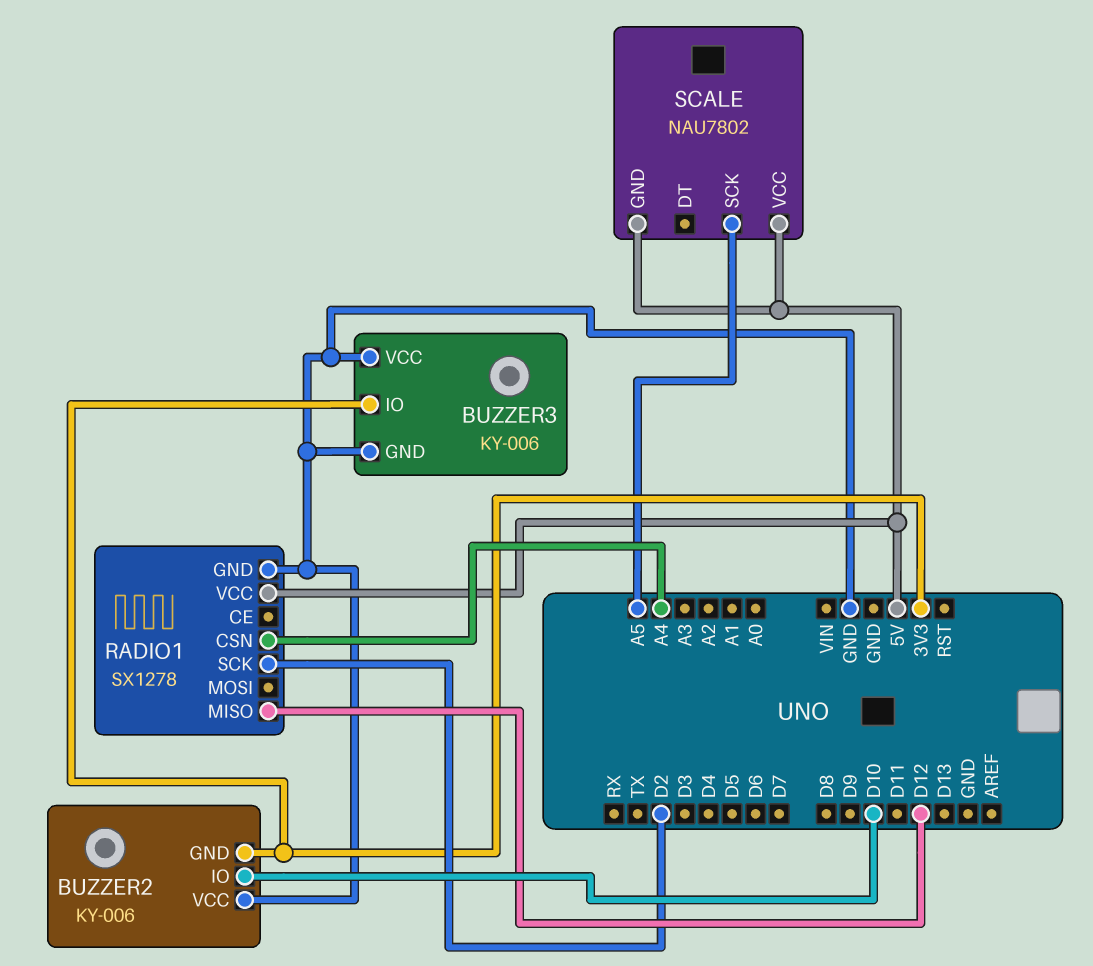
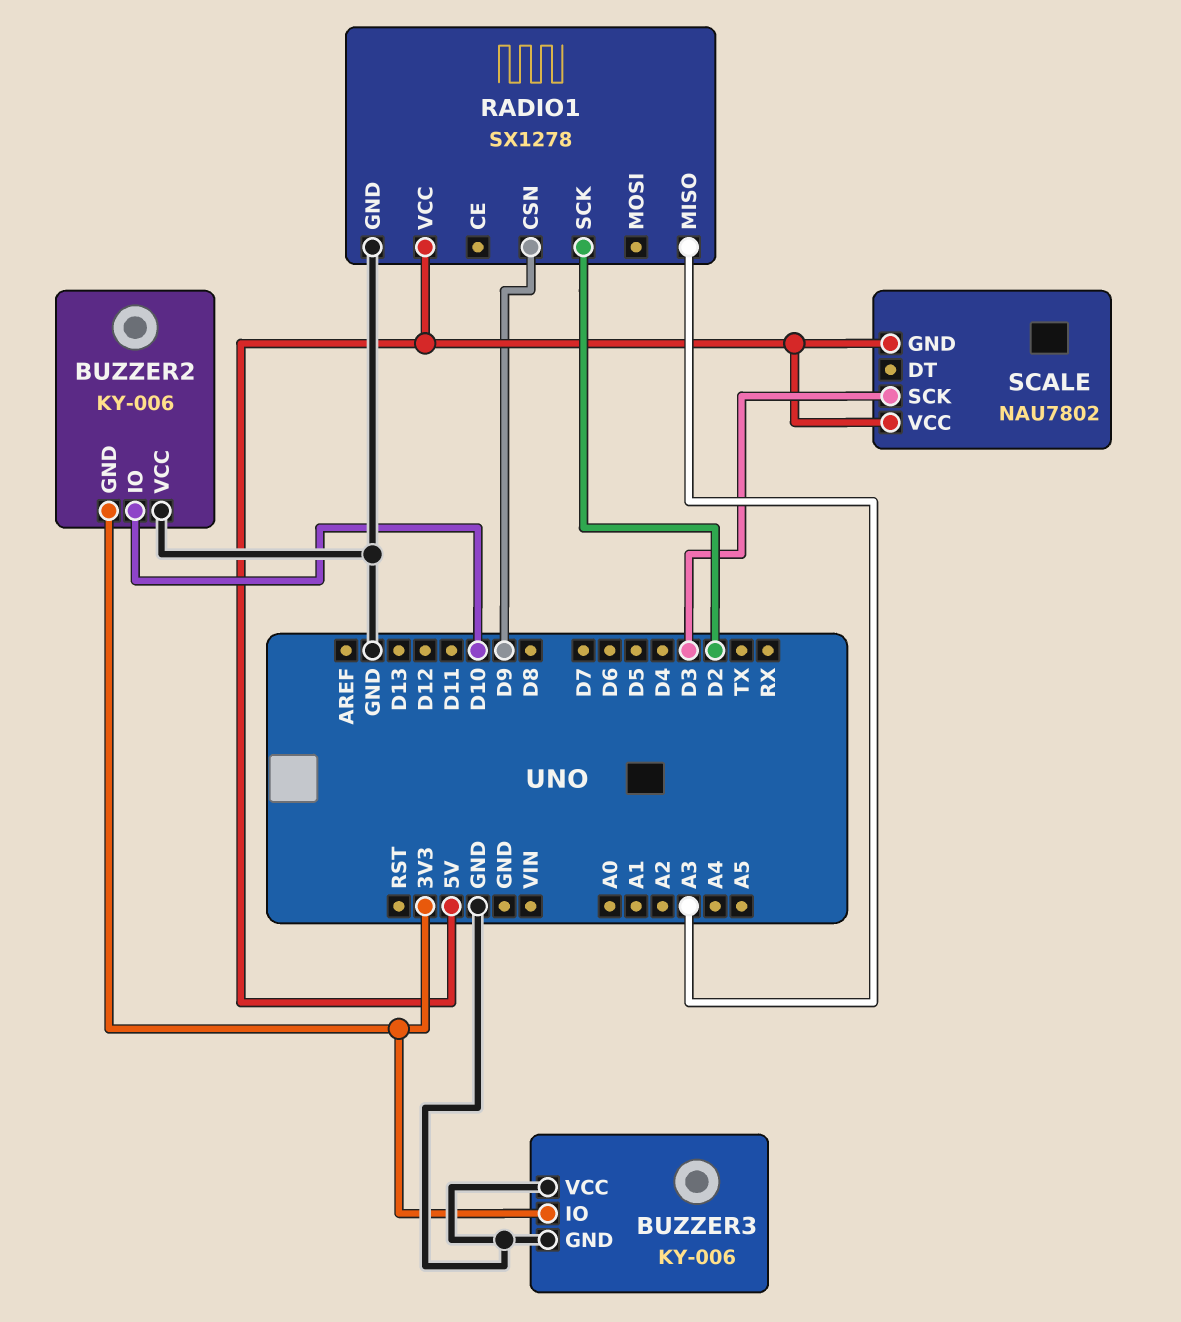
RADIO1 pin CSN: A4 -> D9
RADIO1 pin MISO: D12 -> A3
SCALE pin SCK: A5 -> D3

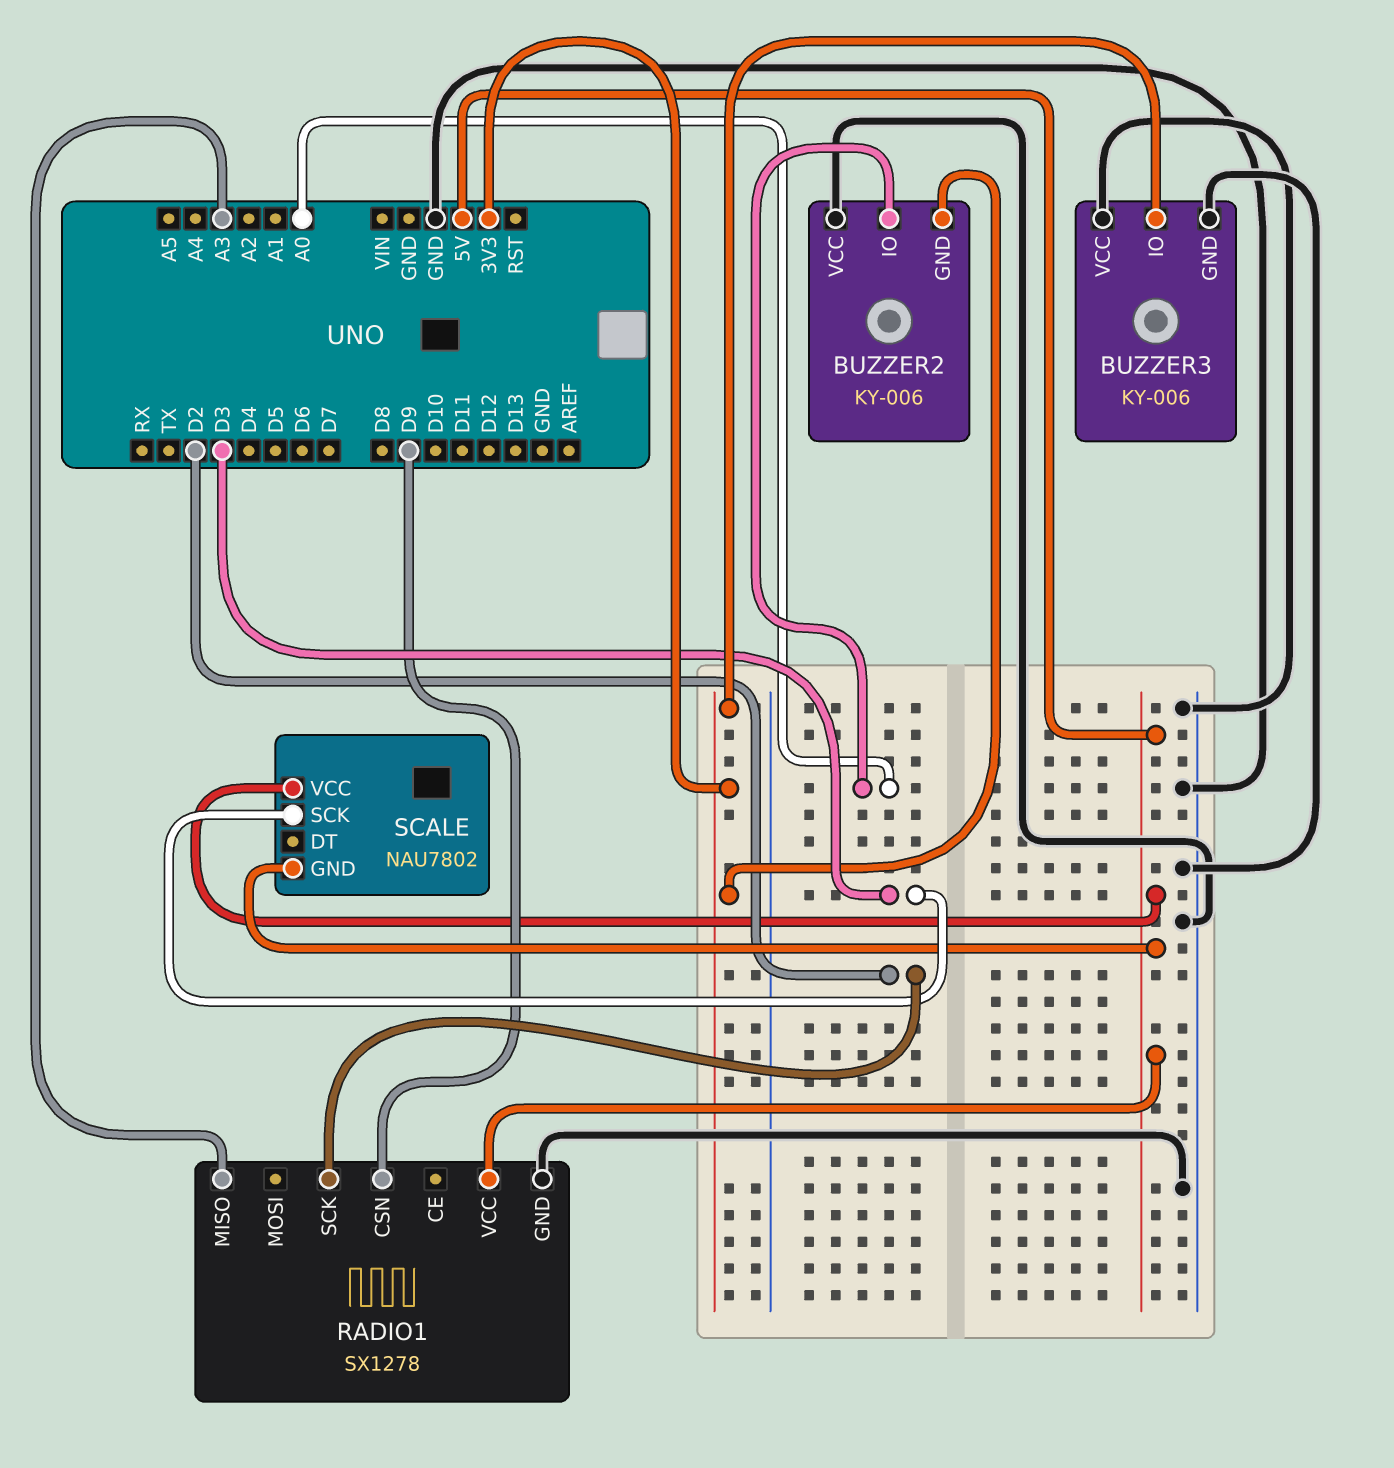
BUZZER2 pin IO: D10 -> A0

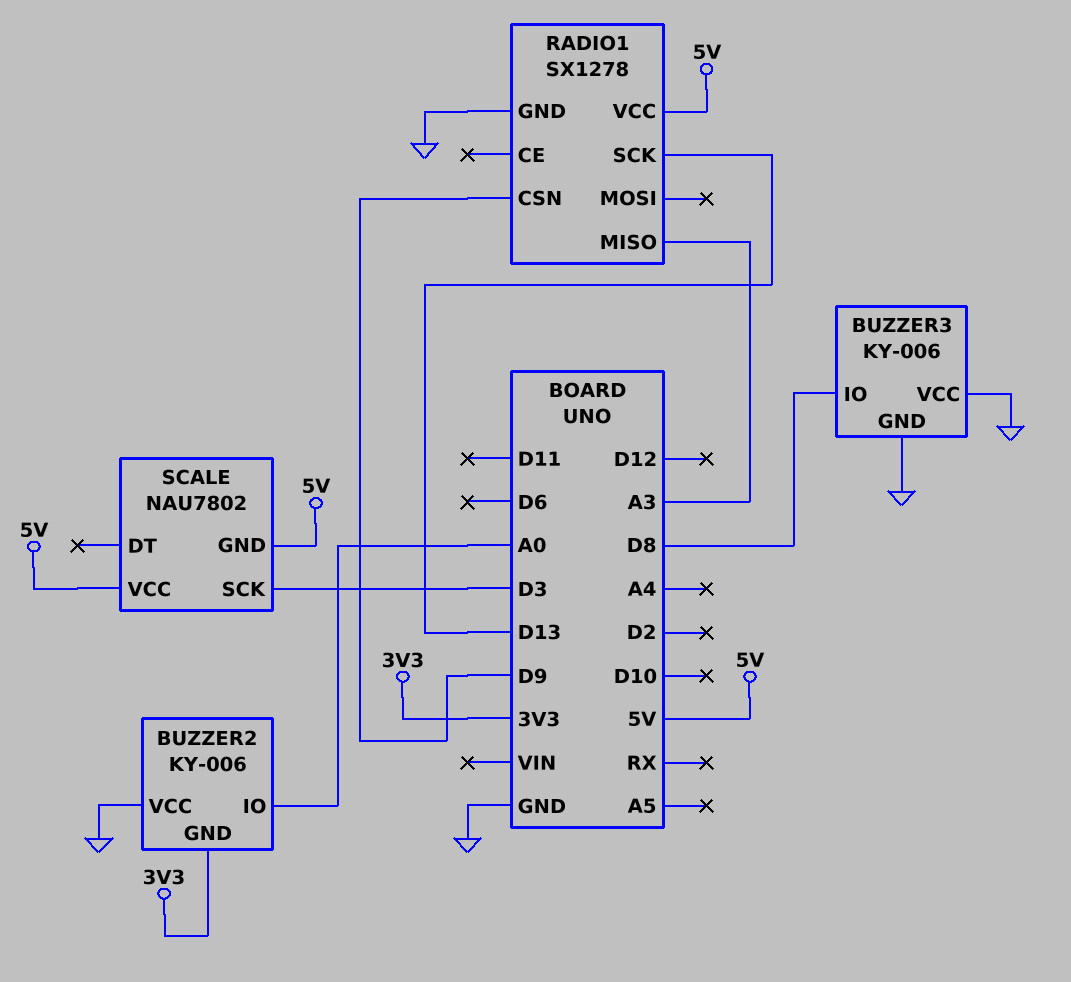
BUZZER3 pin IO: 3V3 -> D8
RADIO1 pin SCK: D2 -> D13

